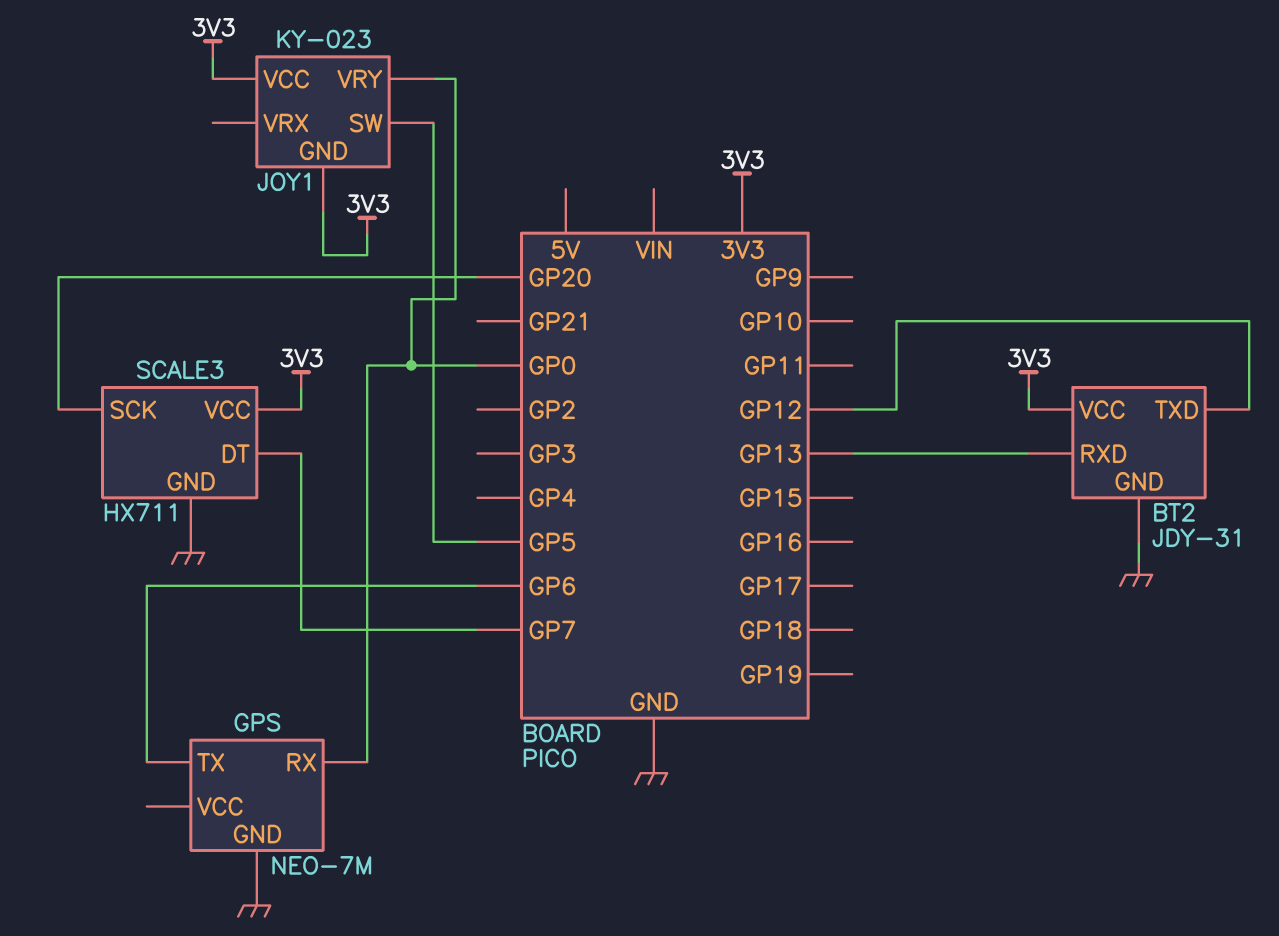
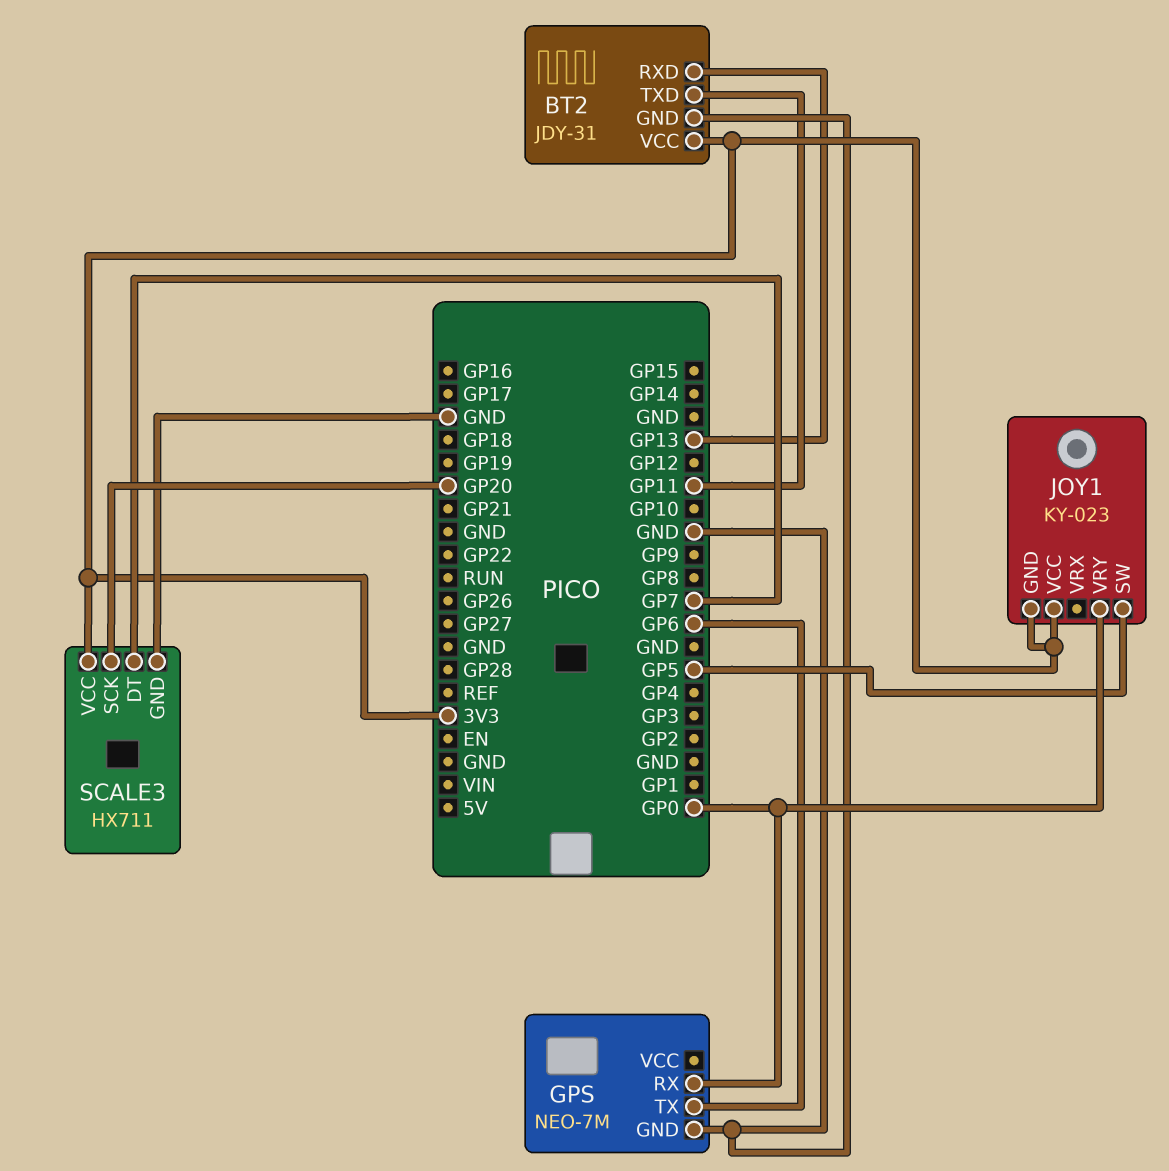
BT2 pin TXD: GP12 -> GP11

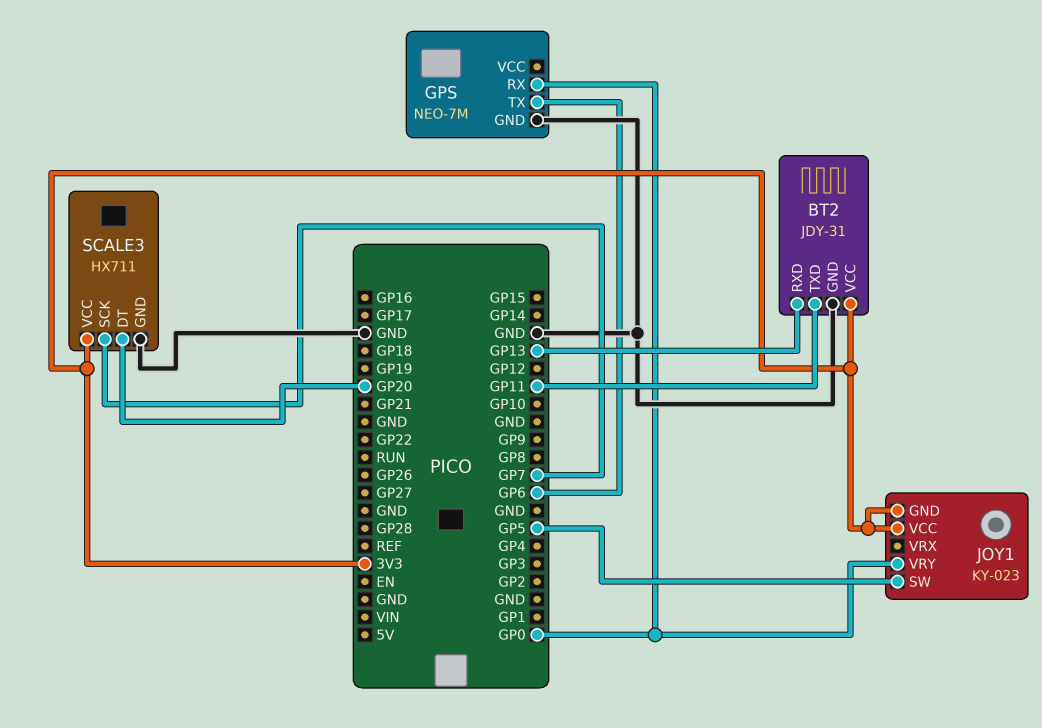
SCALE3 pin DT: GP7 -> GP20
SCALE3 pin SCK: GP20 -> GP7

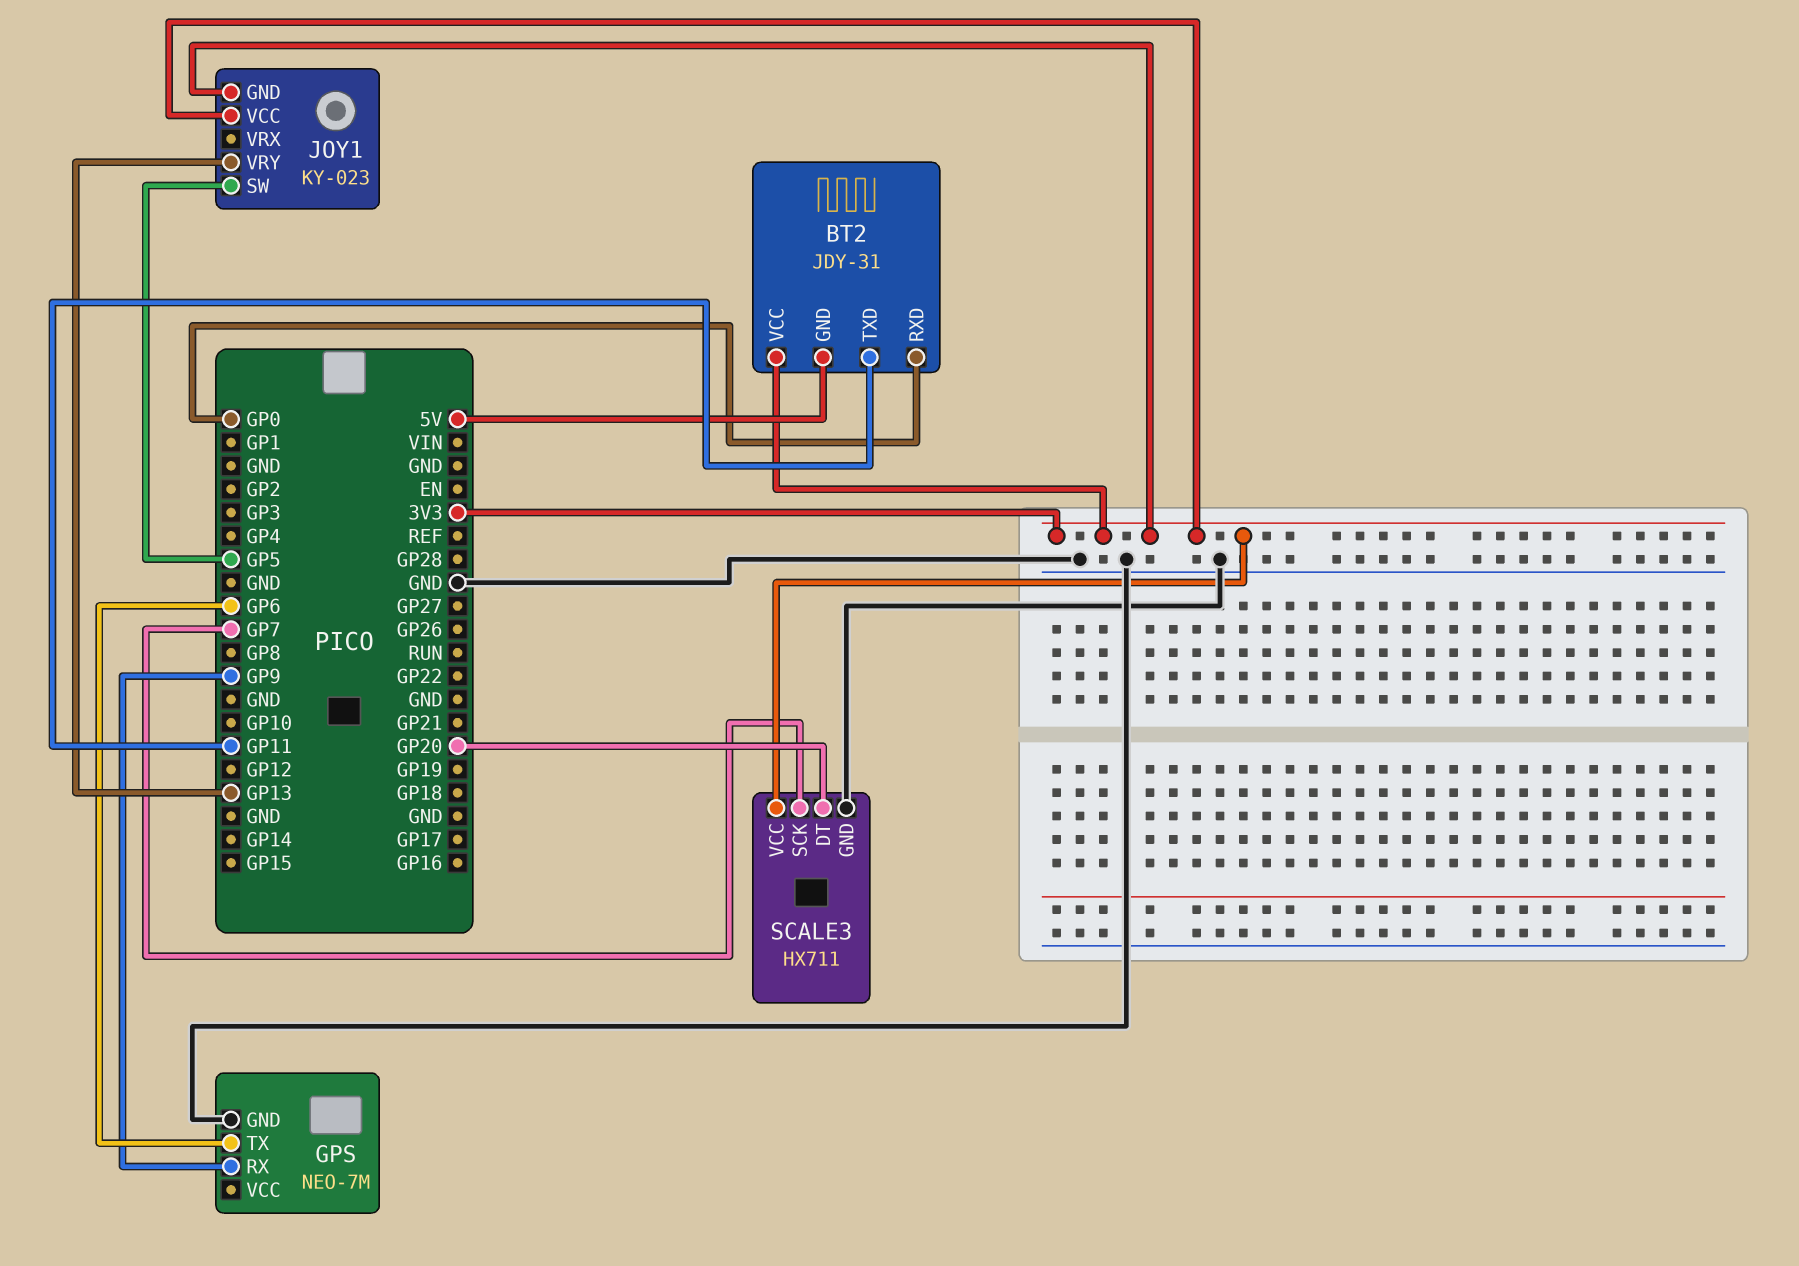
BT2 pin GND: GND -> 5V
BT2 pin RXD: GP13 -> GP0
GPS pin RX: GP0 -> GP9
JOY1 pin VRY: GP0 -> GP13

